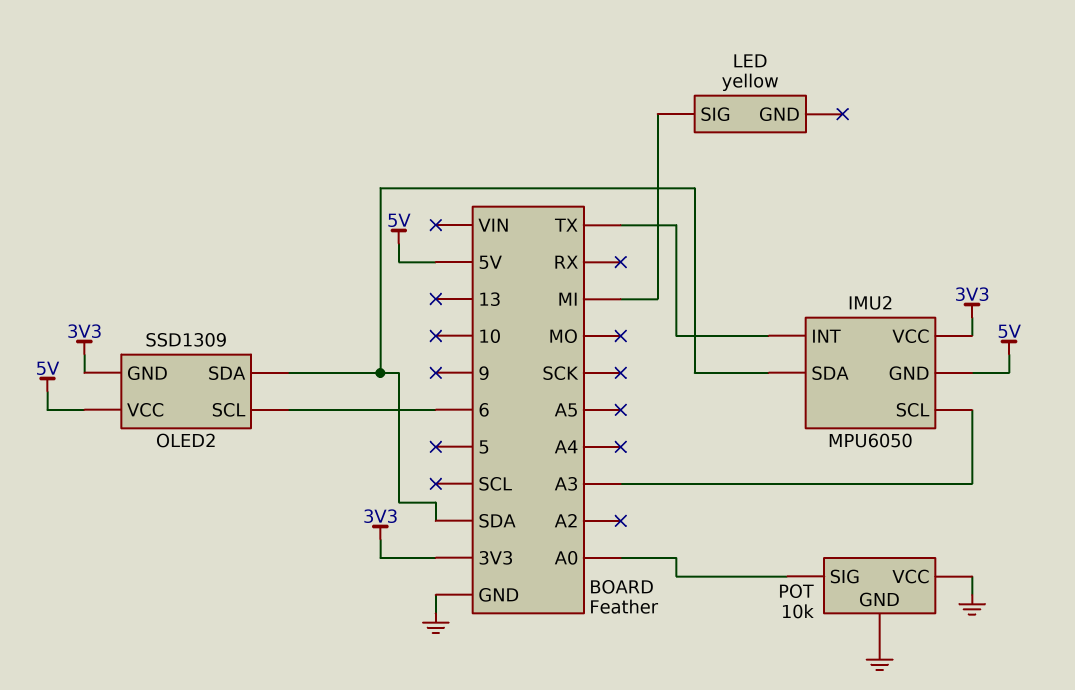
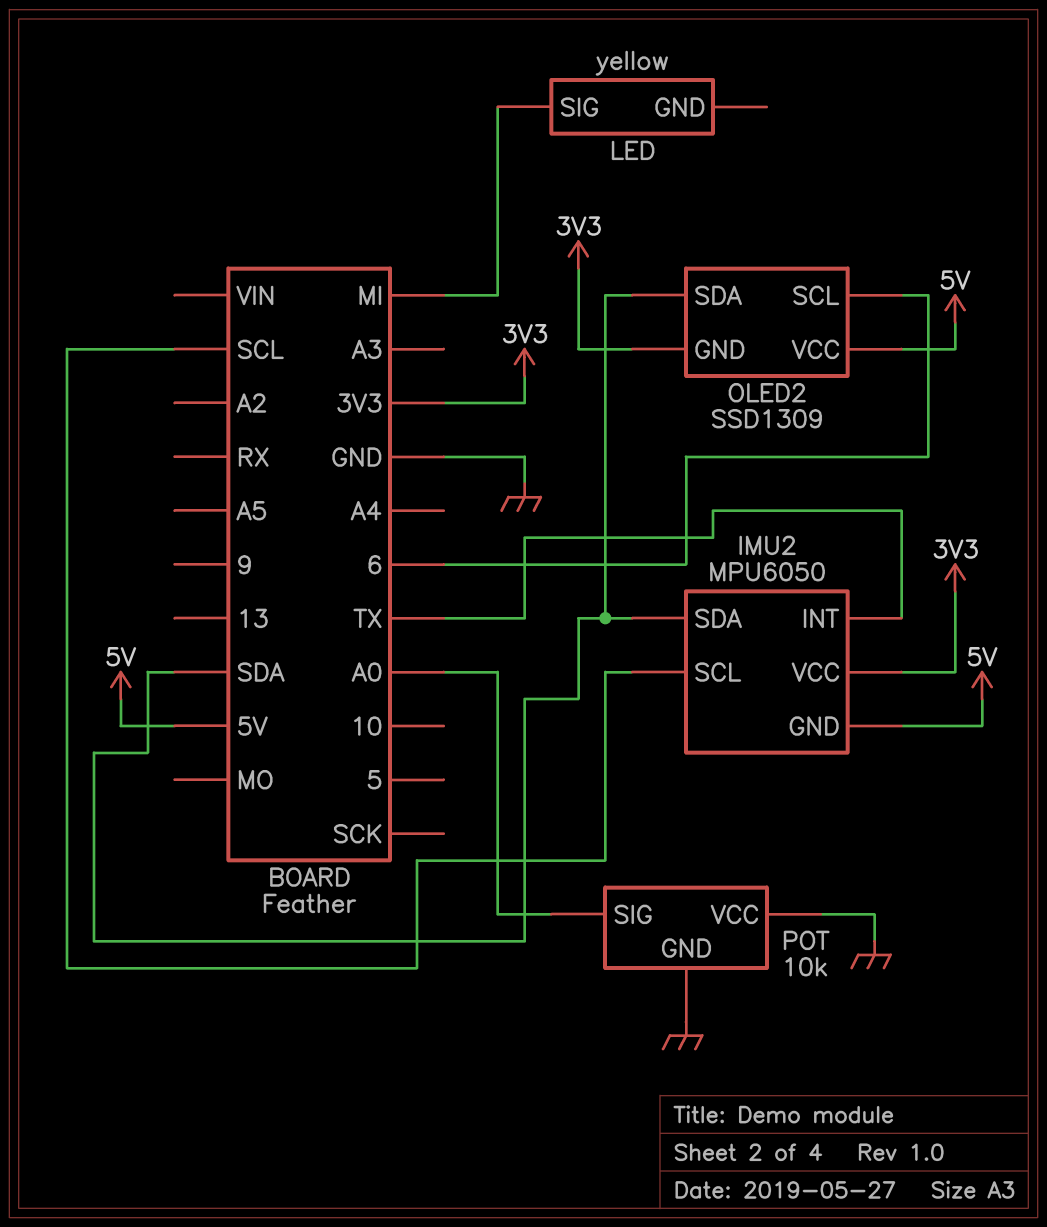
IMU2 pin SCL: A3 -> SCL

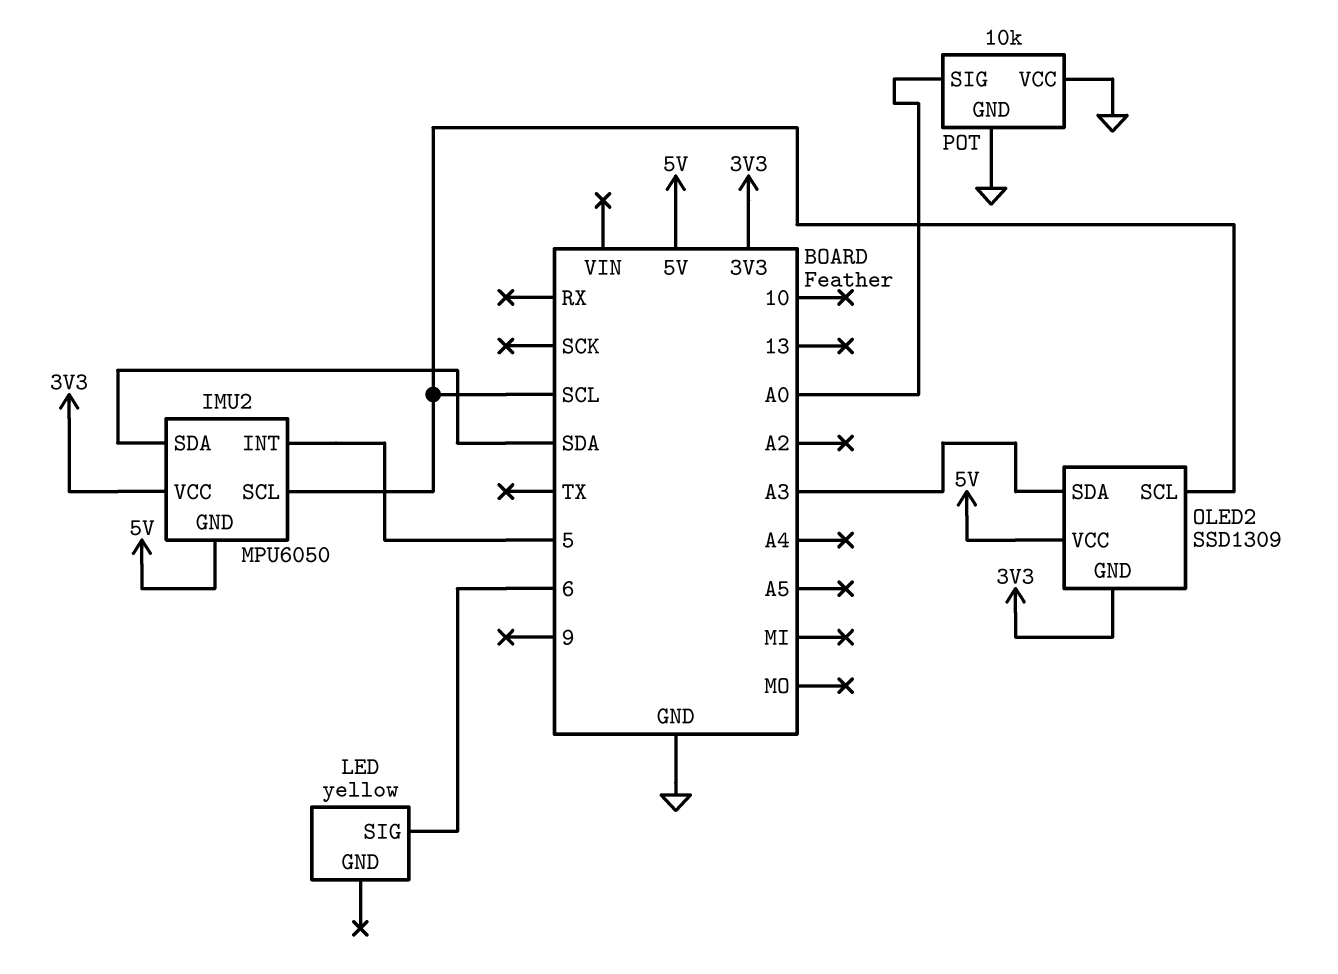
IMU2 pin INT: TX -> 5
LED pin SIG: MI -> 6
OLED2 pin SCL: 6 -> SCL
OLED2 pin SDA: SDA -> A3

